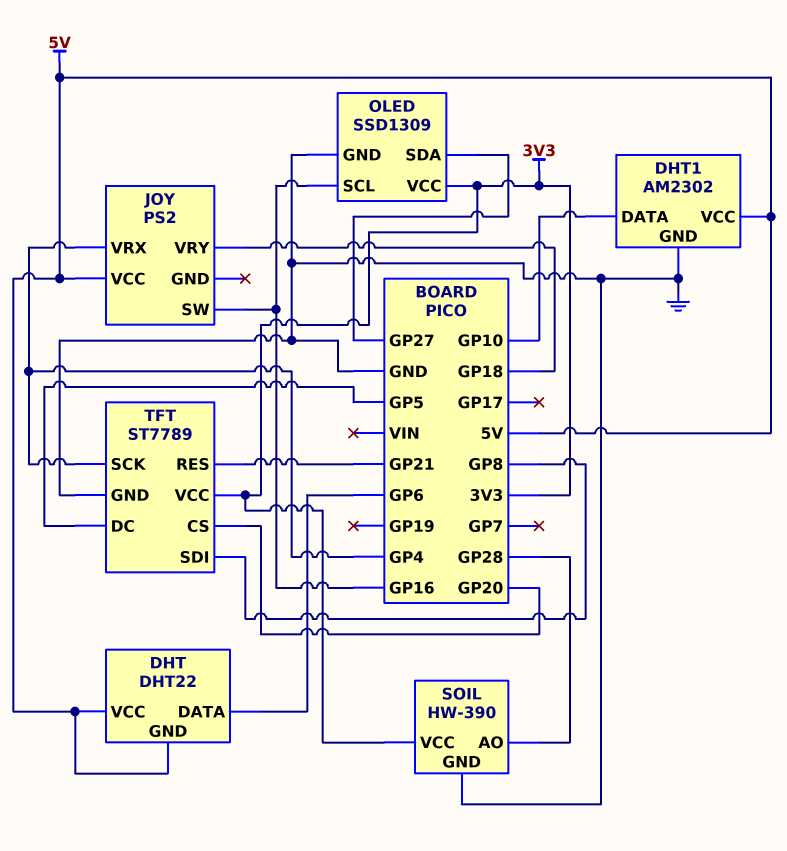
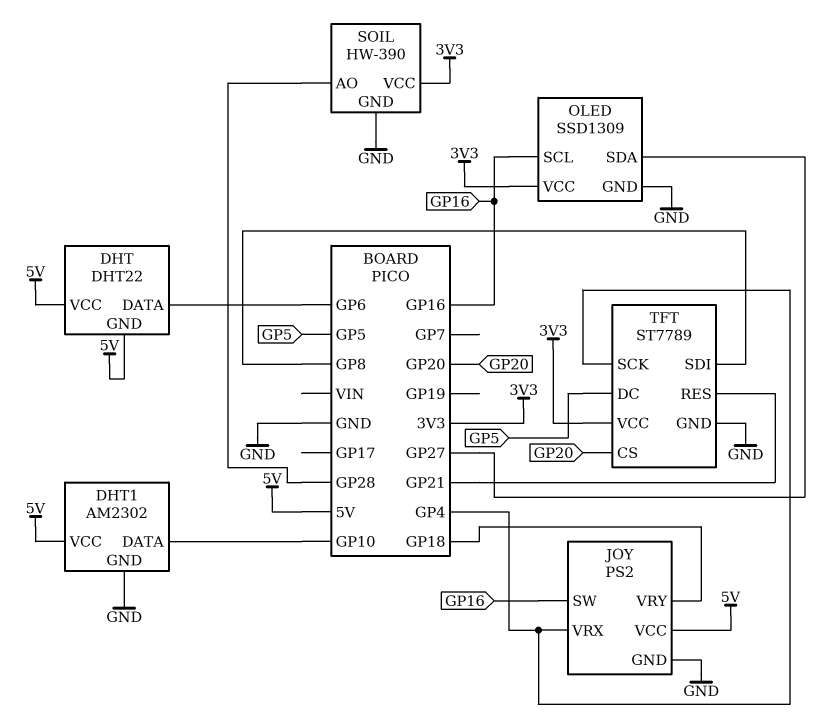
JOY pin GND: none -> GND

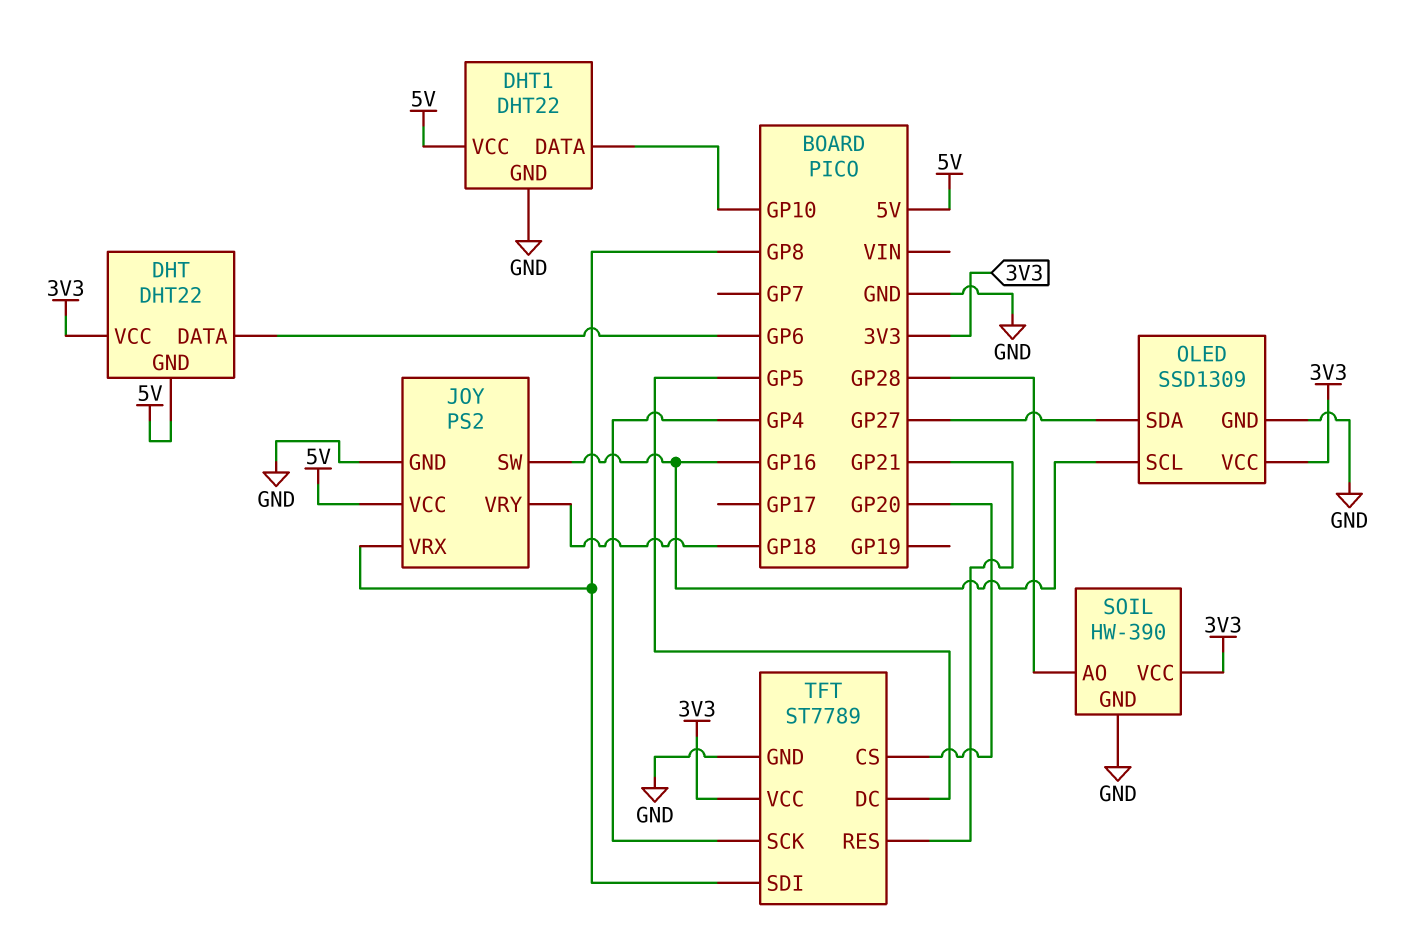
DHT pin VCC: 5V -> 3V3
DHT1: AM2302 -> DHT22
JOY pin VRX: GP4 -> GP8

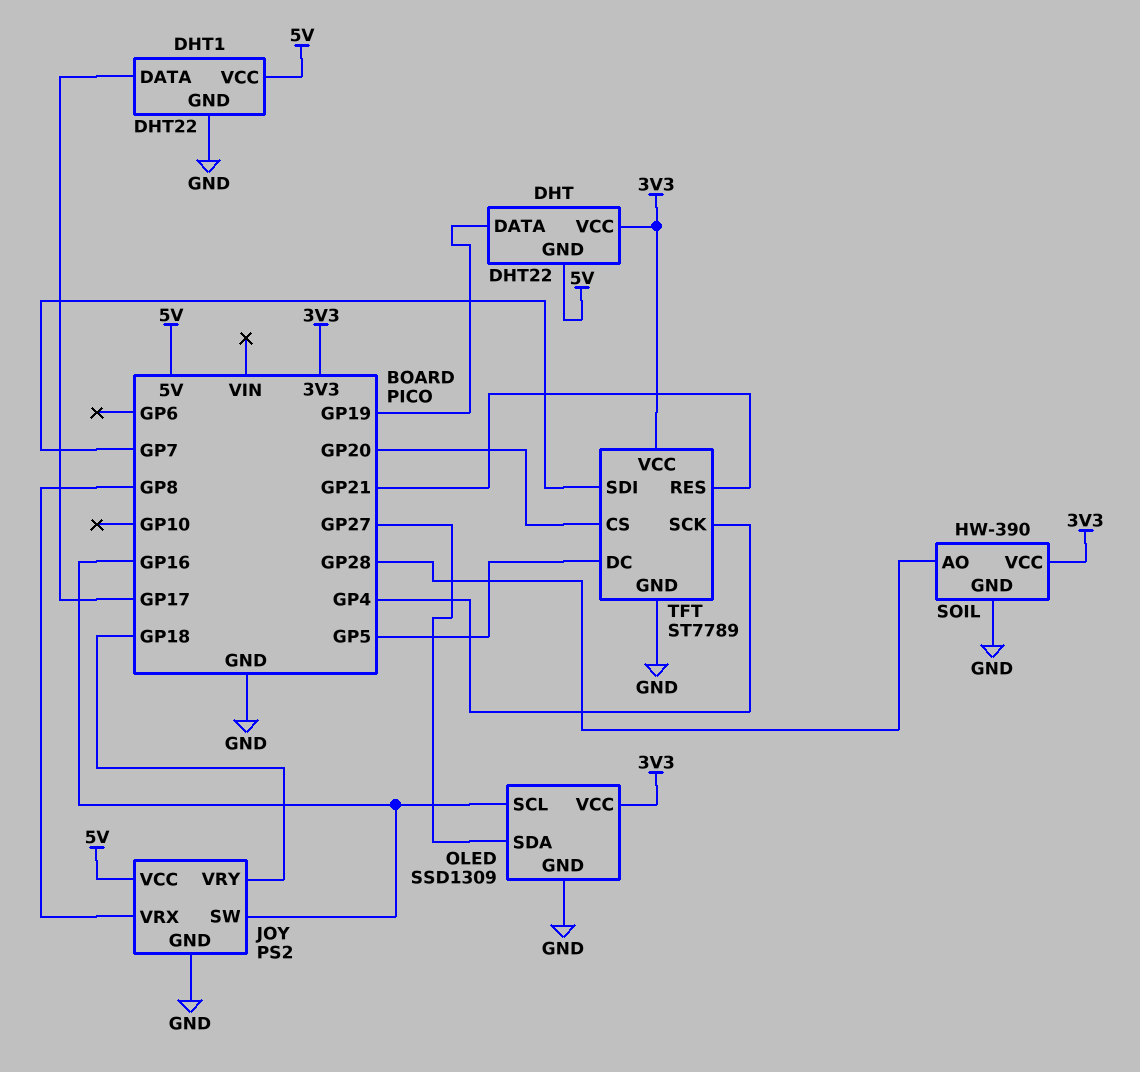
DHT pin DATA: GP6 -> GP19
DHT1 pin DATA: GP10 -> GP17
TFT pin SDI: GP8 -> GP7

